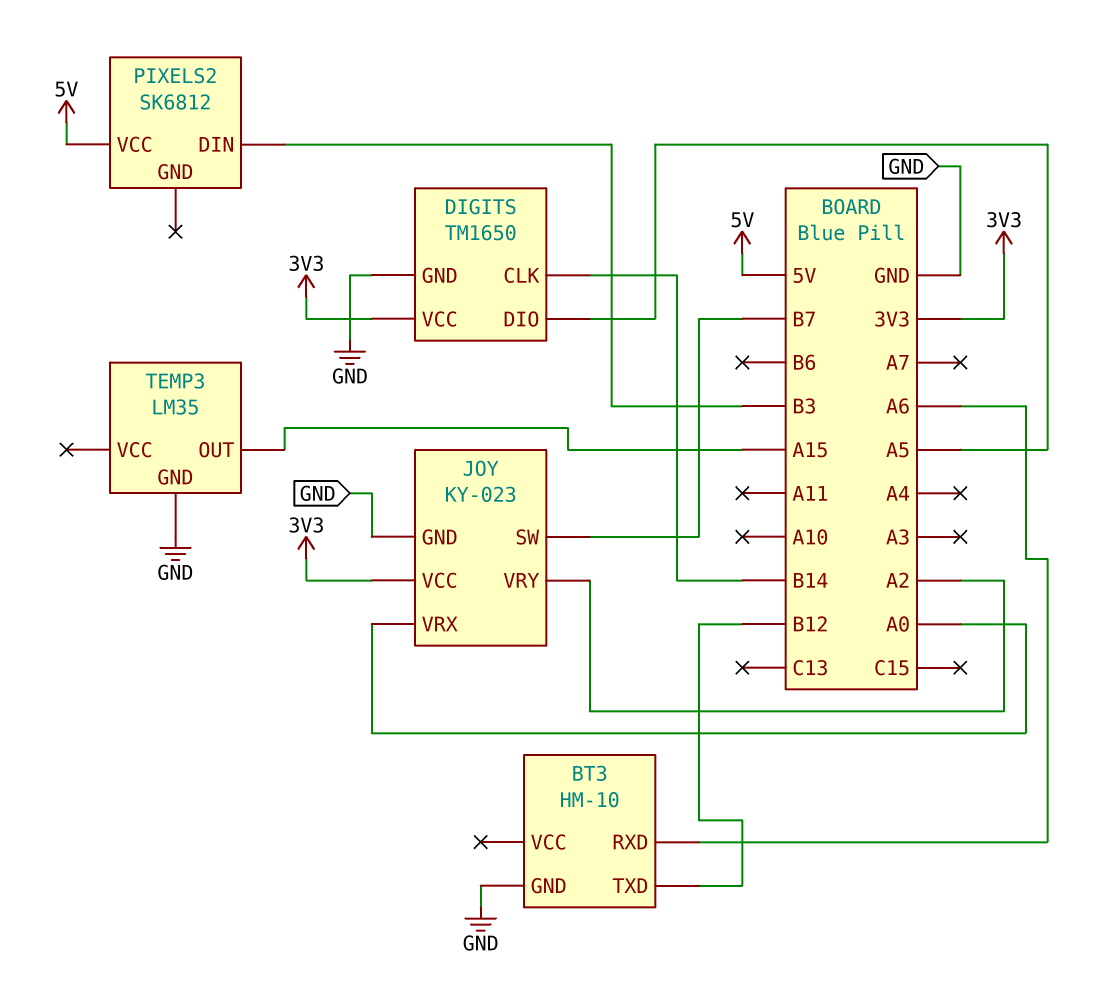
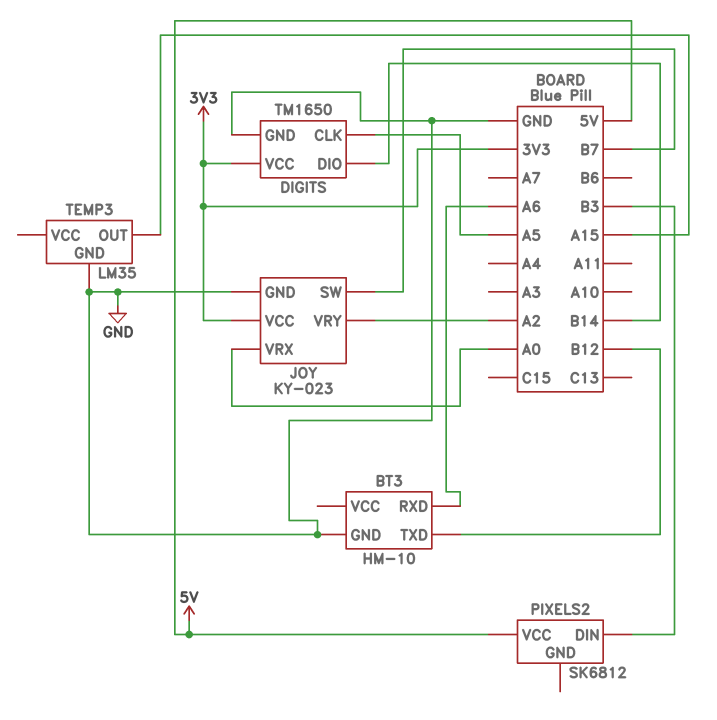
DIGITS pin CLK: B14 -> A5
DIGITS pin DIO: A5 -> B14

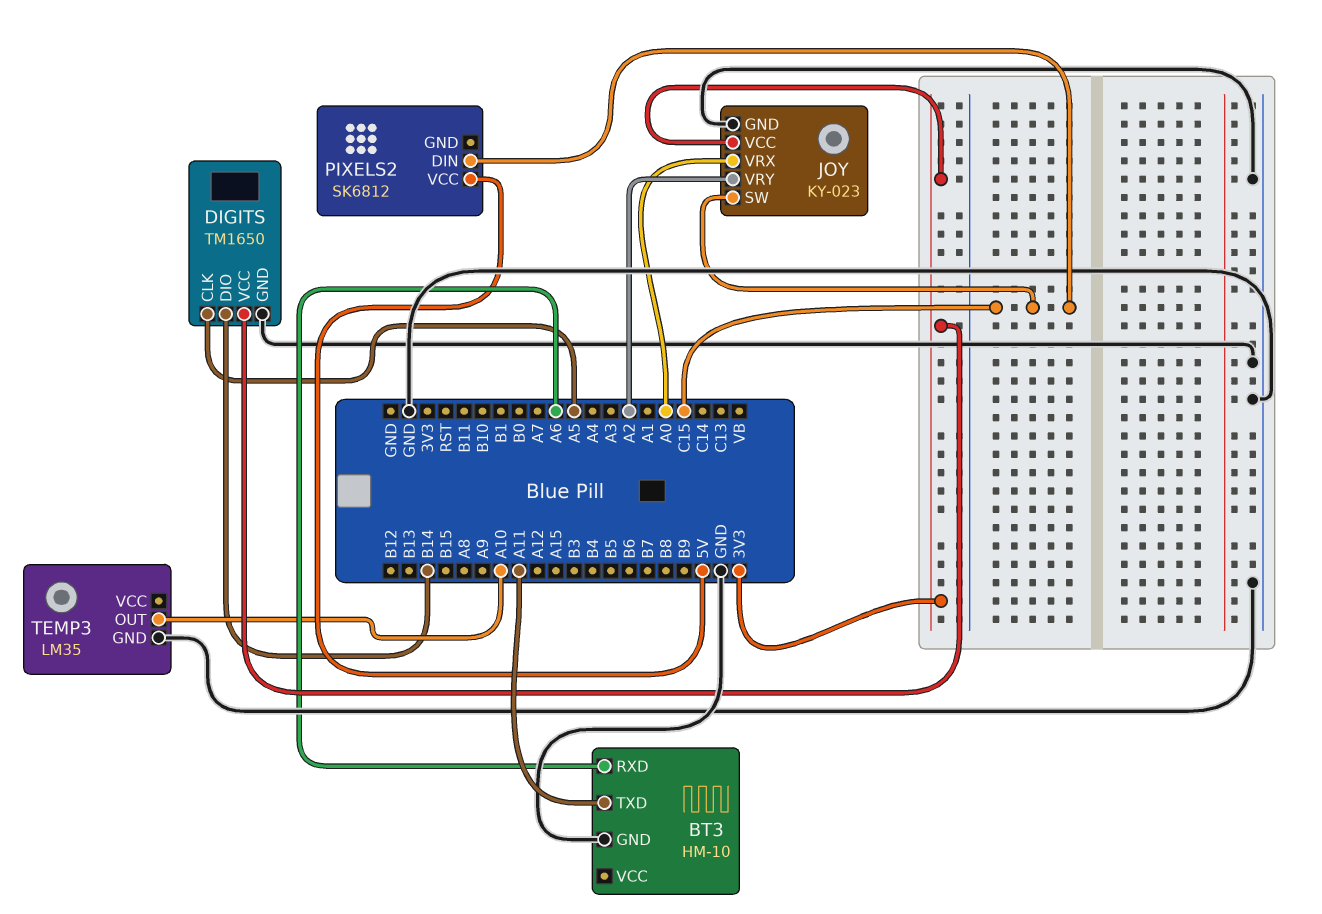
BT3 pin TXD: B12 -> A11
JOY pin SW: B7 -> C15
PIXELS2 pin DIN: B3 -> C15
TEMP3 pin OUT: A15 -> A10

